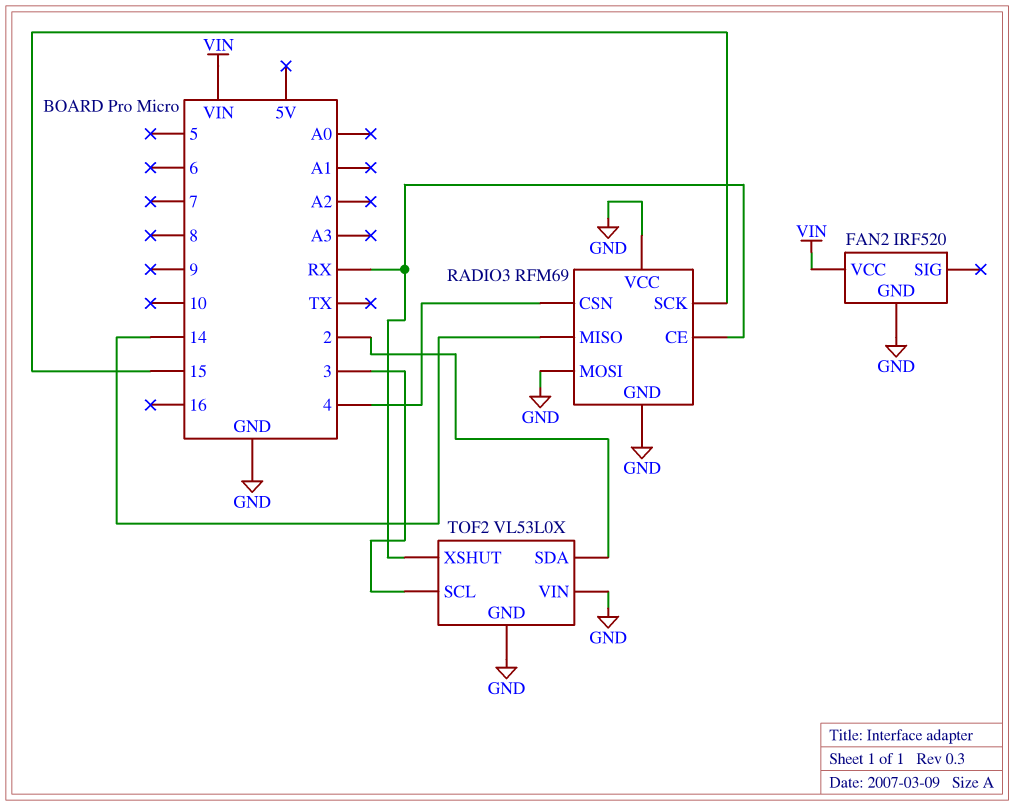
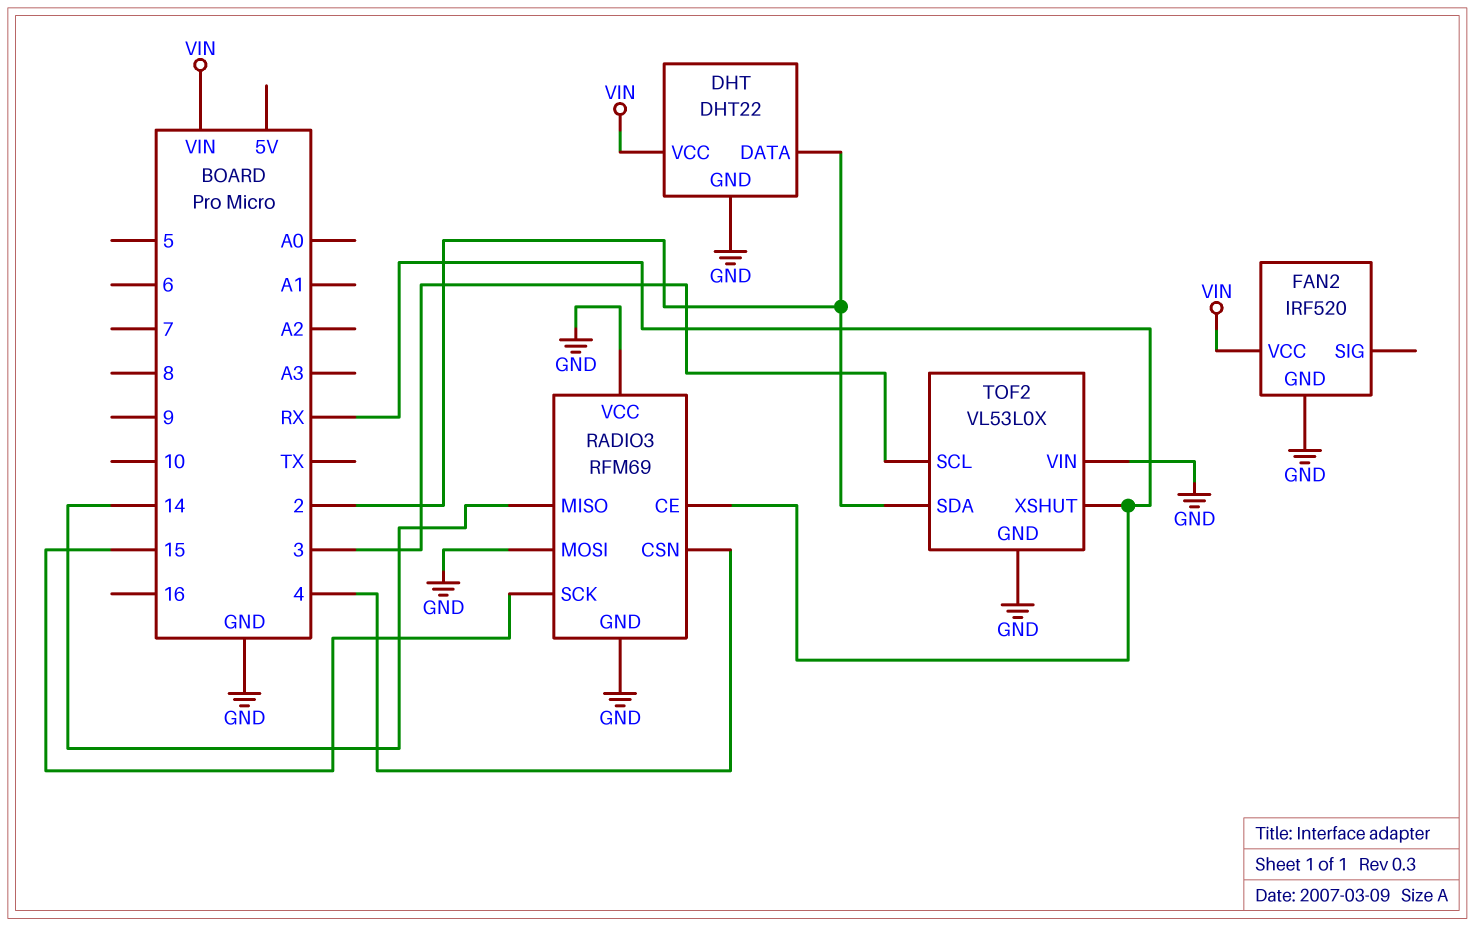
DHT: none -> DHT22
DHT pin DATA: none -> 2
DHT pin GND: none -> GND
DHT pin VCC: none -> VIN

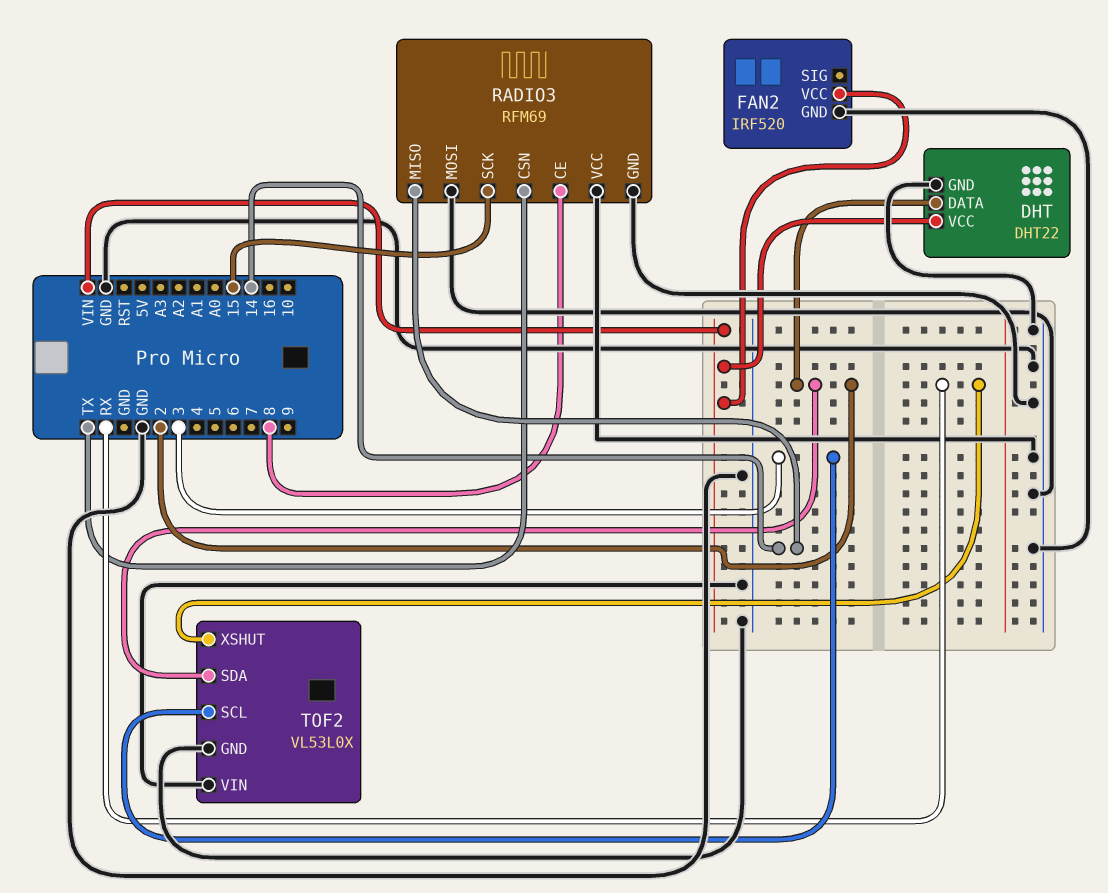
RADIO3 pin CE: RX -> 8
RADIO3 pin CSN: 4 -> TX

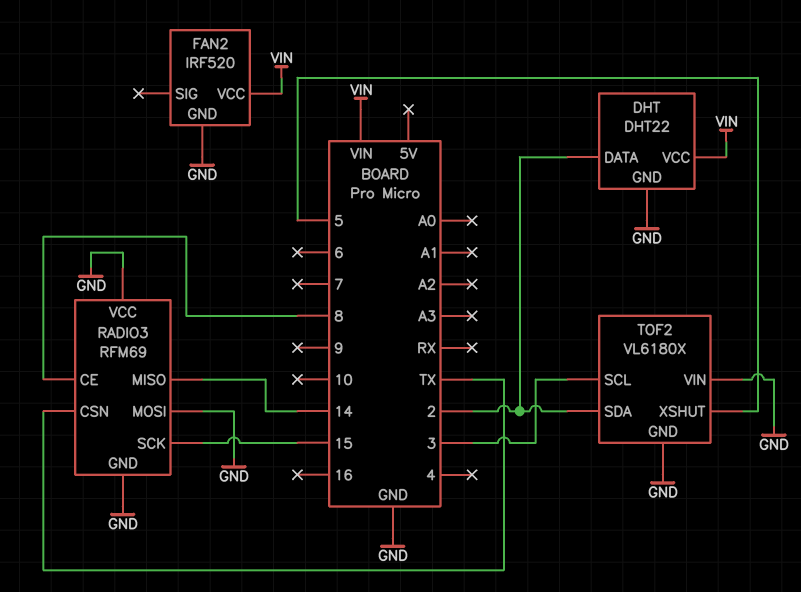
TOF2: VL53L0X -> VL6180X
TOF2 pin XSHUT: RX -> 5

